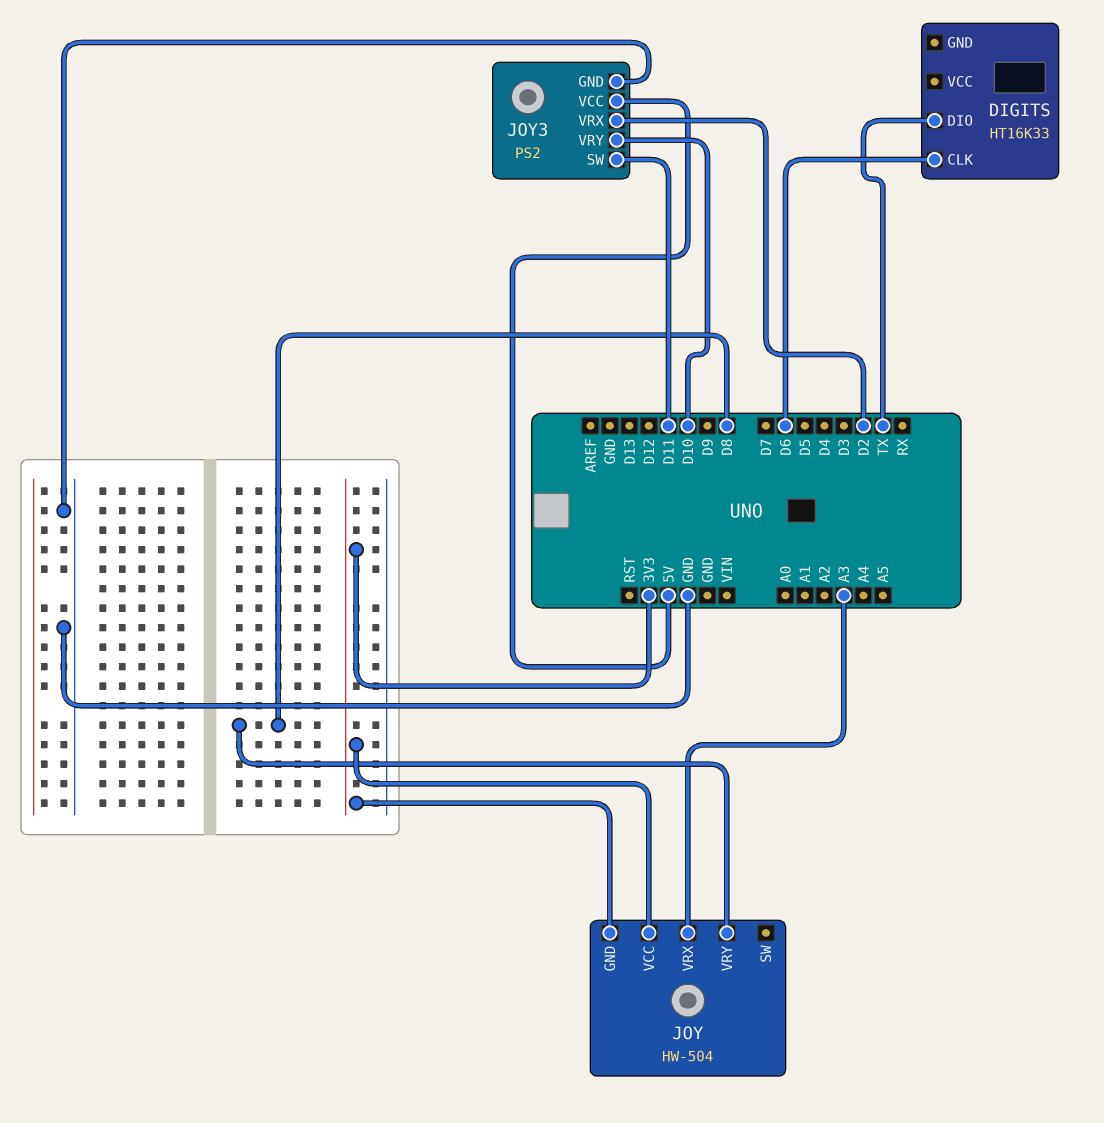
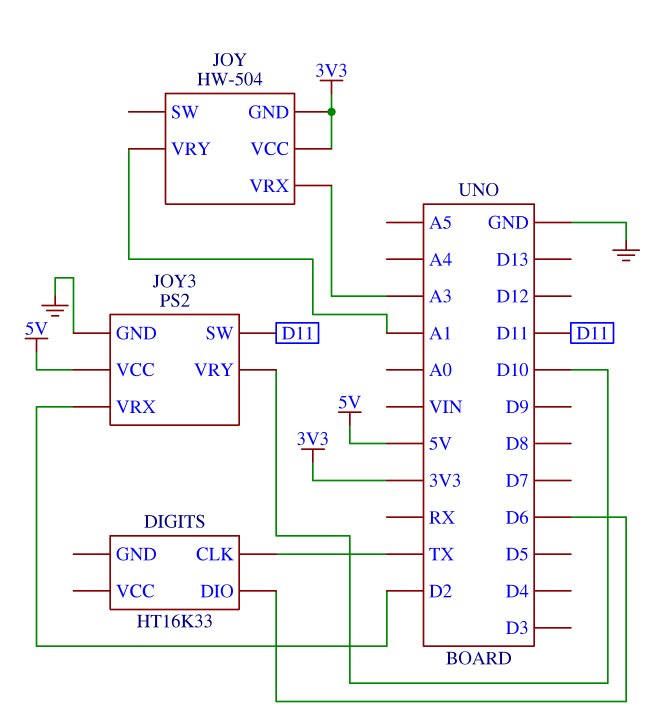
DIGITS pin CLK: D6 -> TX
DIGITS pin DIO: TX -> D6
JOY pin VRY: D8 -> A1

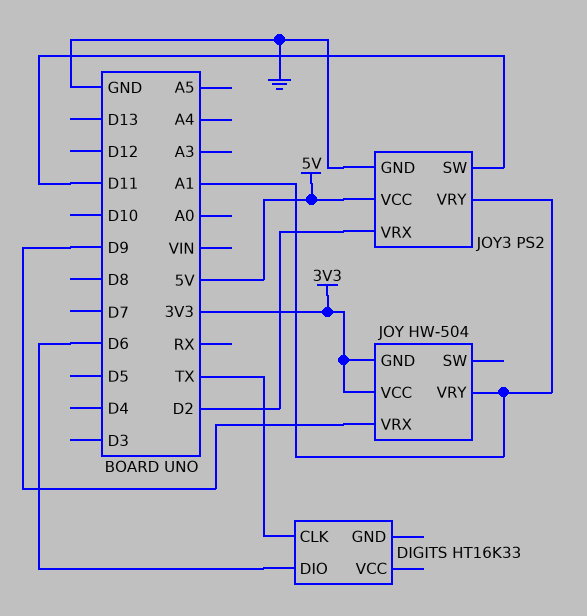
JOY pin VRX: A3 -> D9
JOY3 pin VRY: D10 -> A1

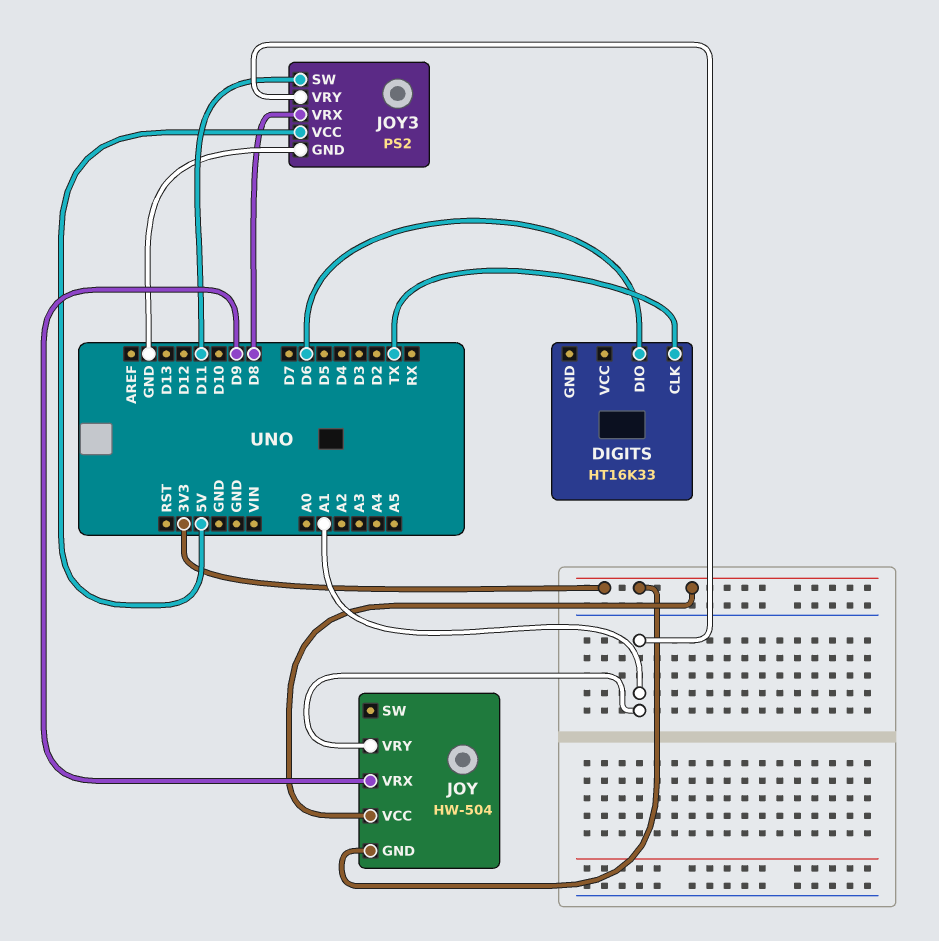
JOY3 pin VRX: D2 -> D8

